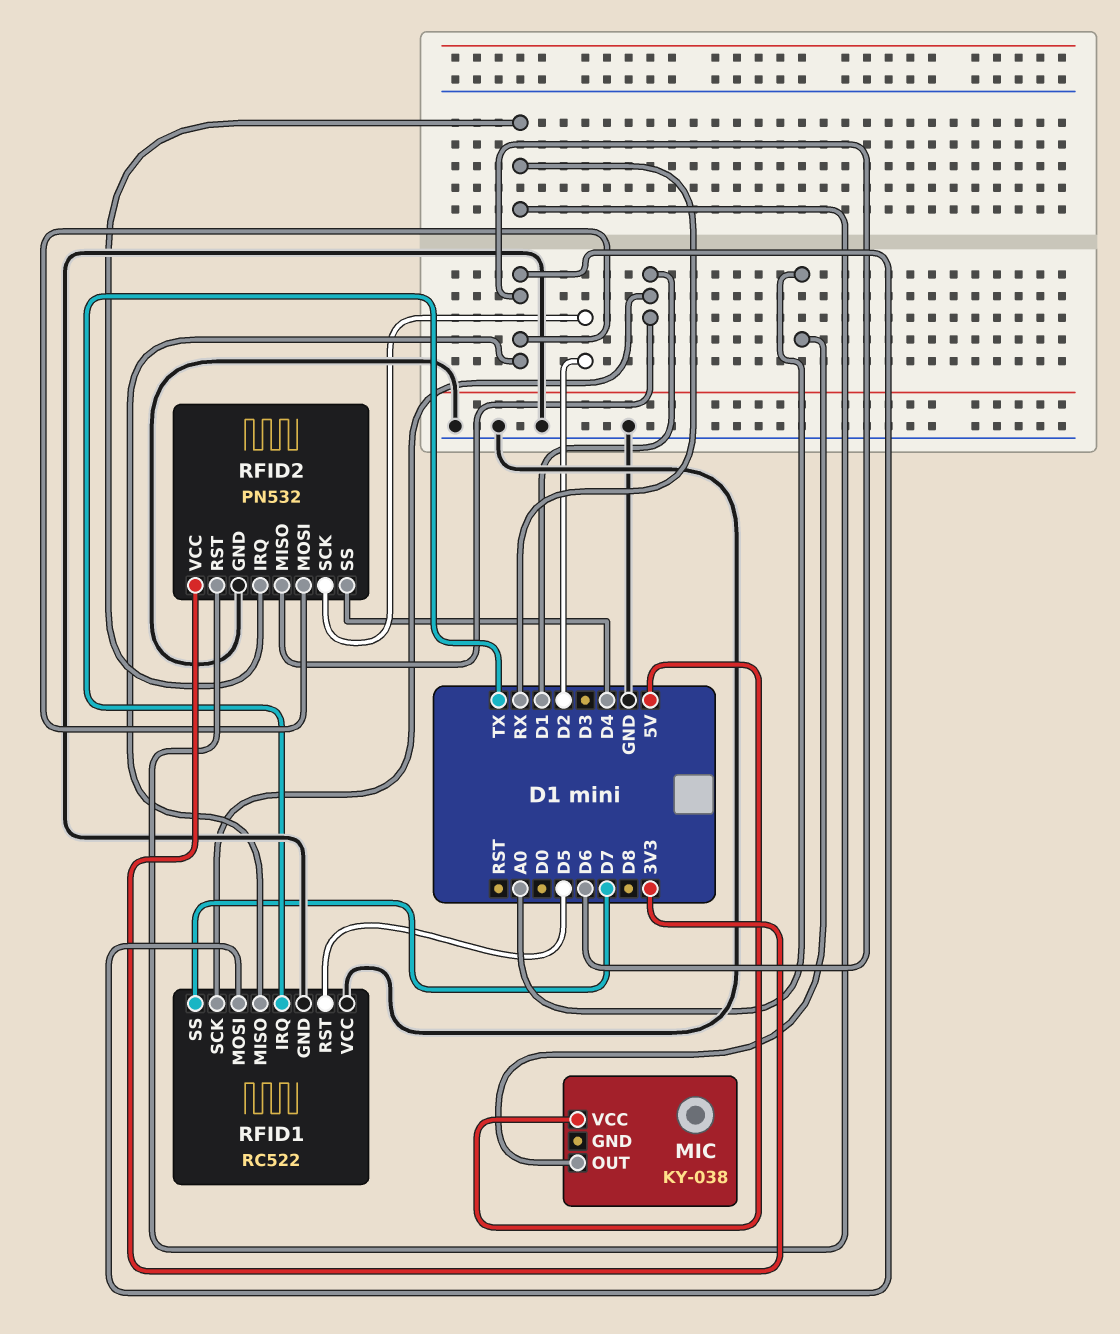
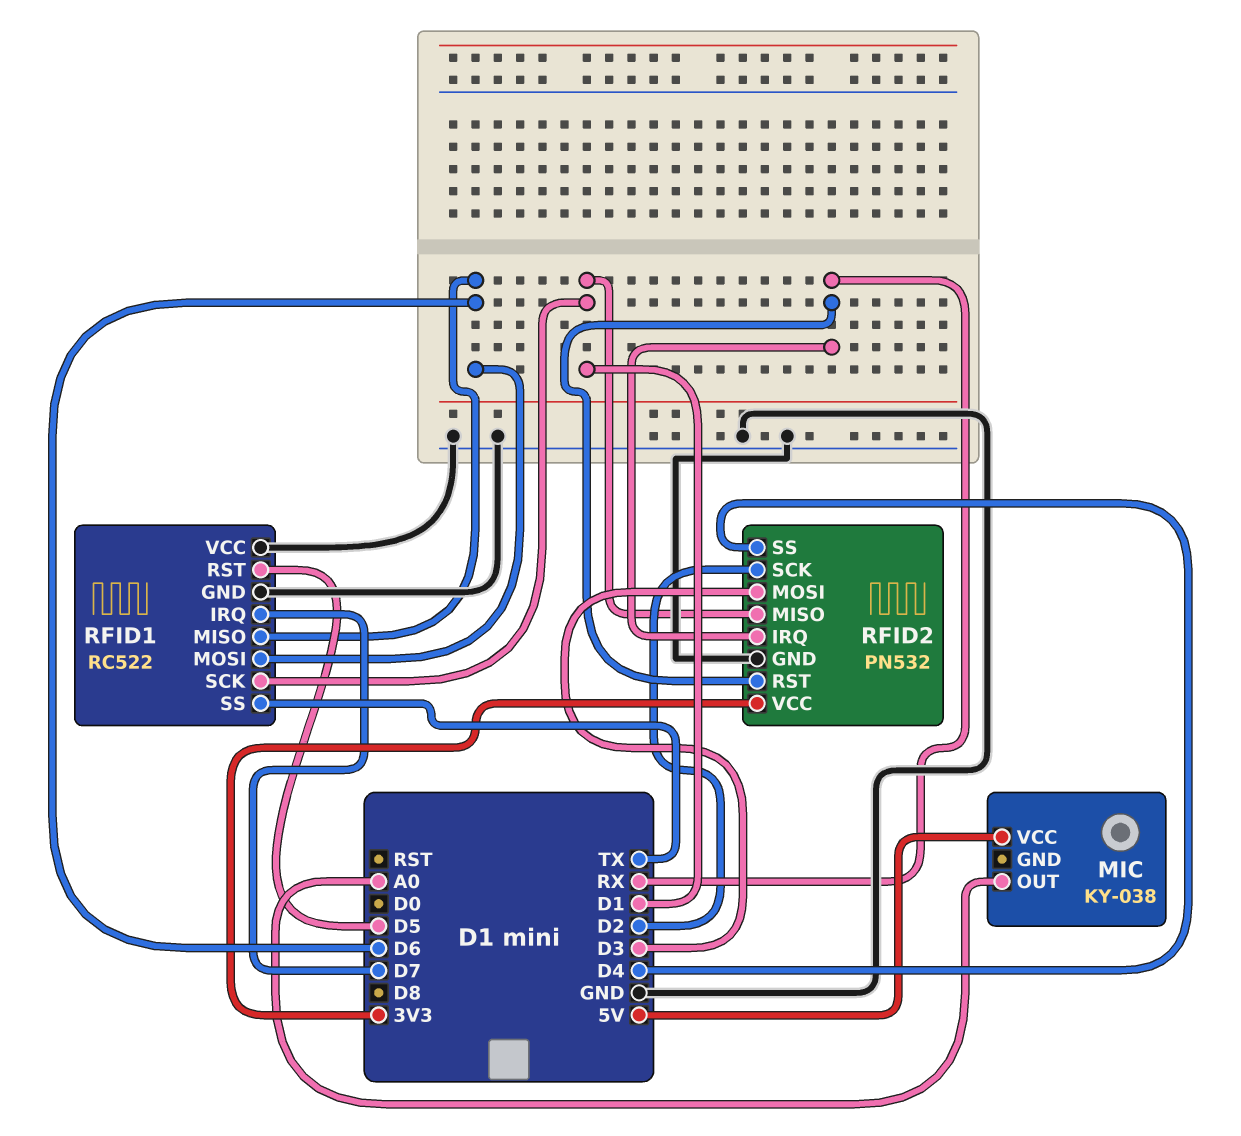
RFID1 pin IRQ: TX -> D7
RFID1 pin SS: D7 -> TX
RFID2 pin MOSI: D6 -> D3

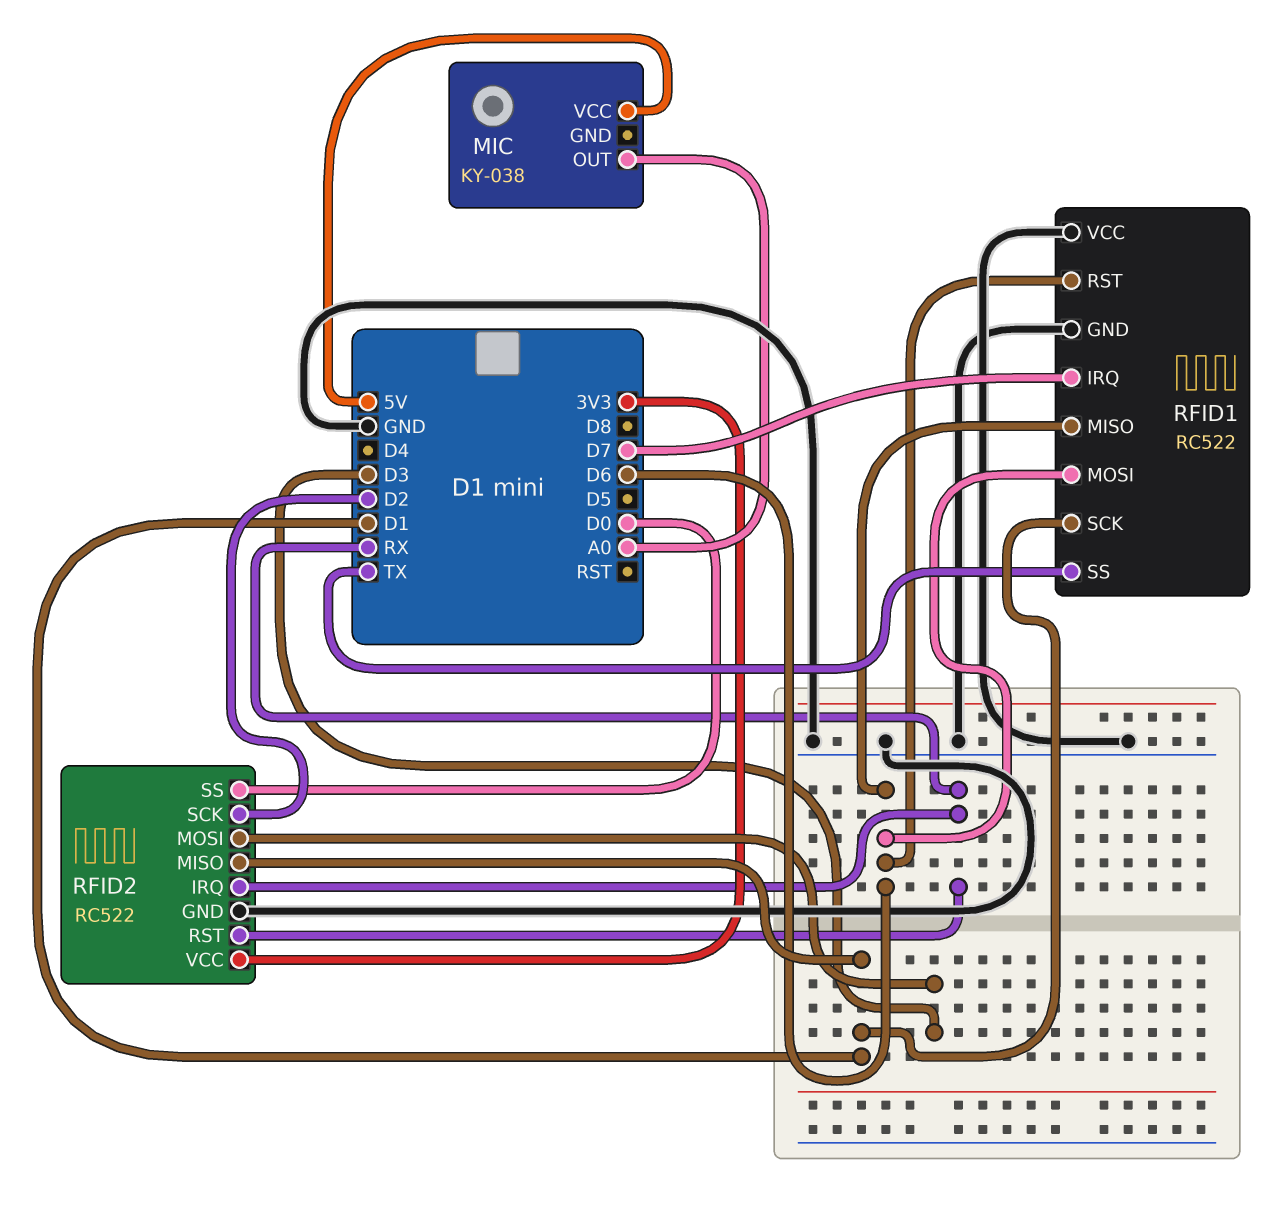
RFID1 pin RST: D5 -> D6
RFID2: PN532 -> RC522
RFID2 pin SS: D4 -> D0

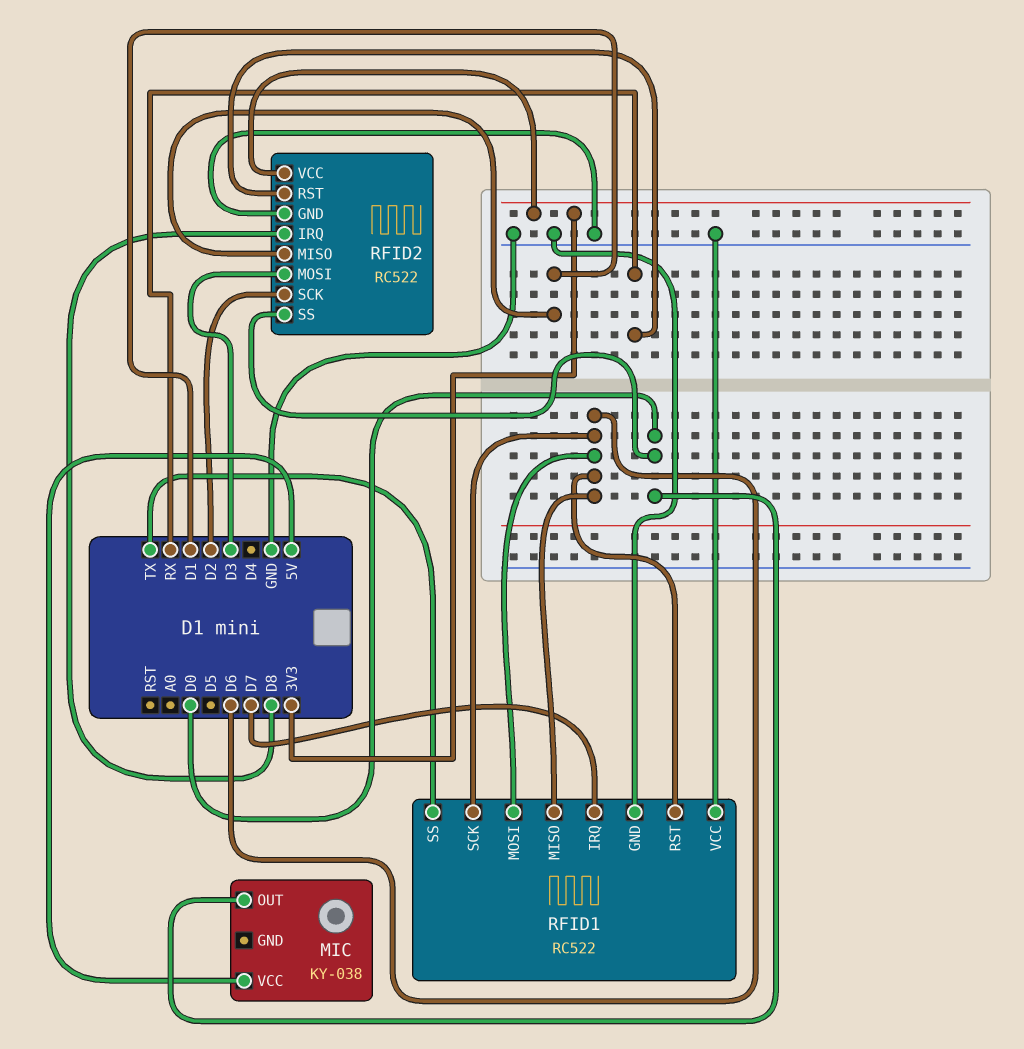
MIC pin OUT: A0 -> D0
RFID1 pin SCK: D1 -> D6
RFID2 pin IRQ: RX -> D8

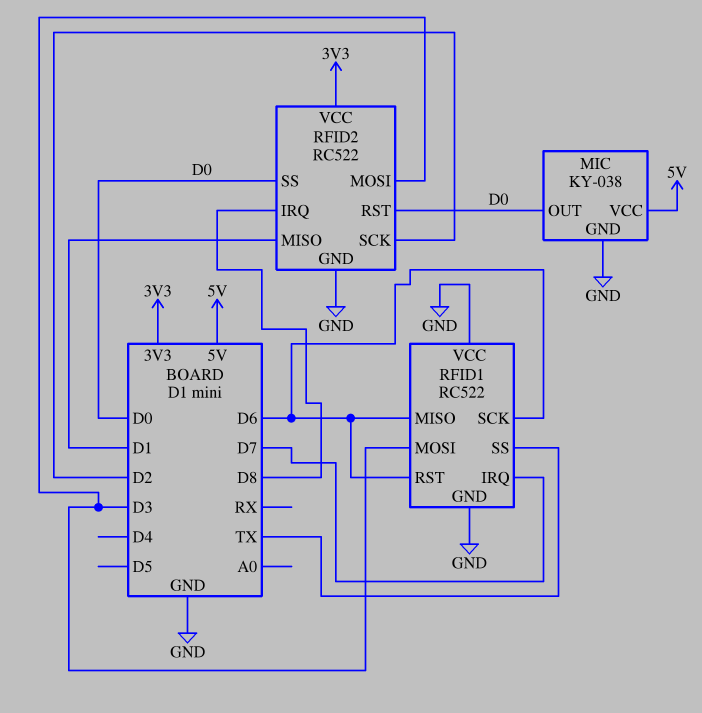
MIC pin GND: none -> GND
RFID1 pin MOSI: D6 -> D3
RFID2 pin RST: RX -> D0

